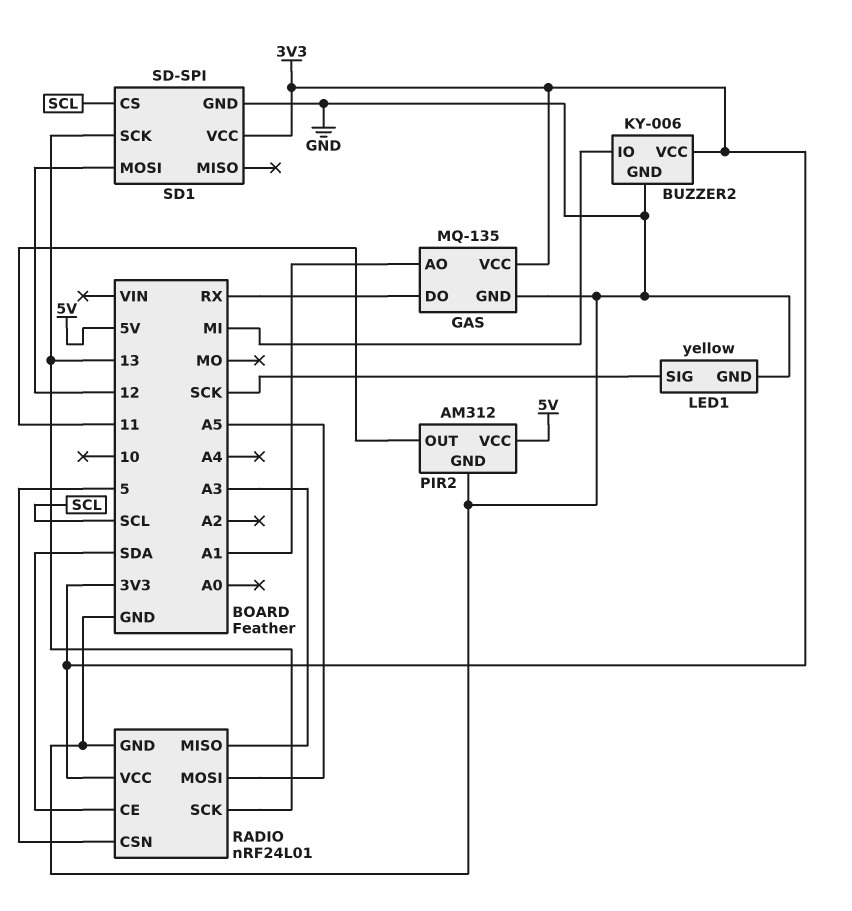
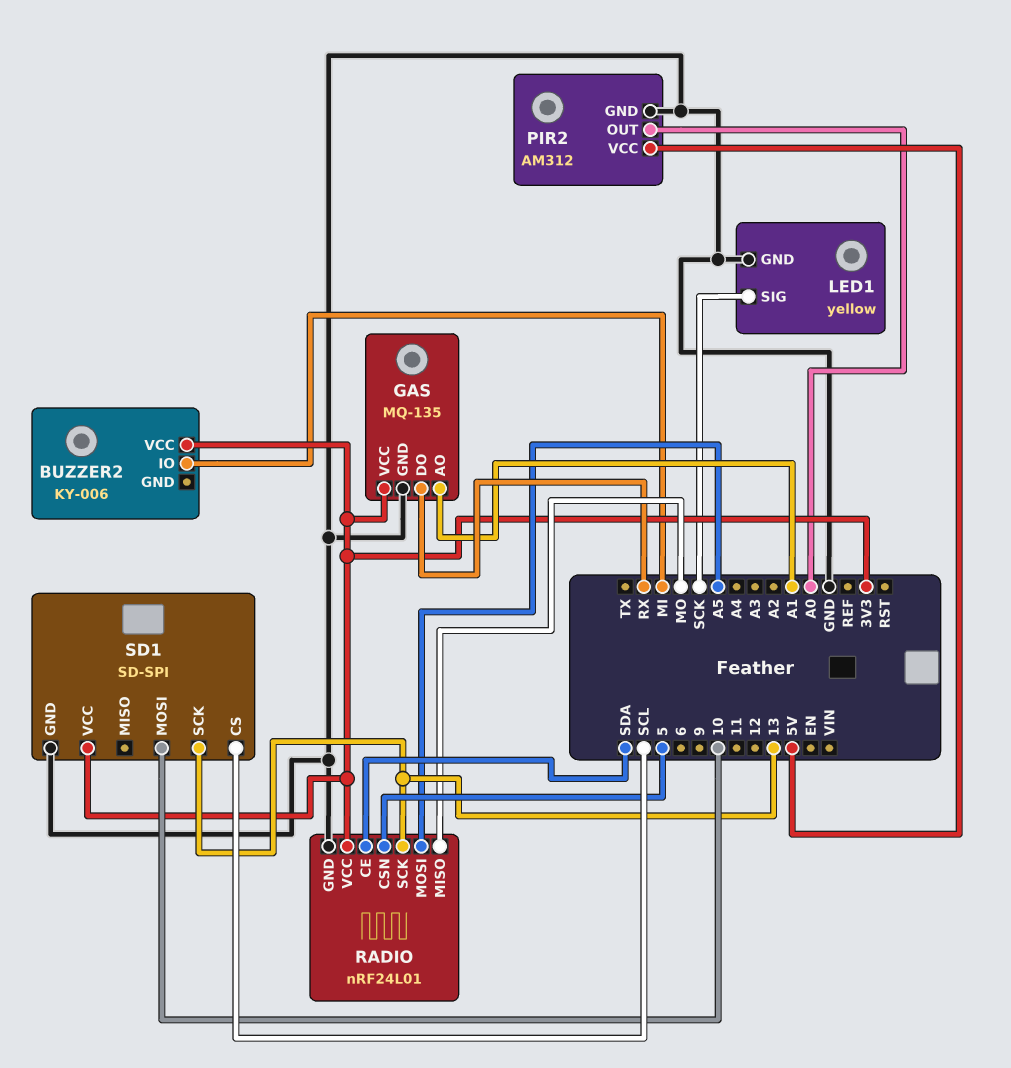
BUZZER2 pin GND: GND -> none
PIR2 pin OUT: 11 -> A0
RADIO pin MISO: A3 -> MO
SD1 pin MOSI: 12 -> 10

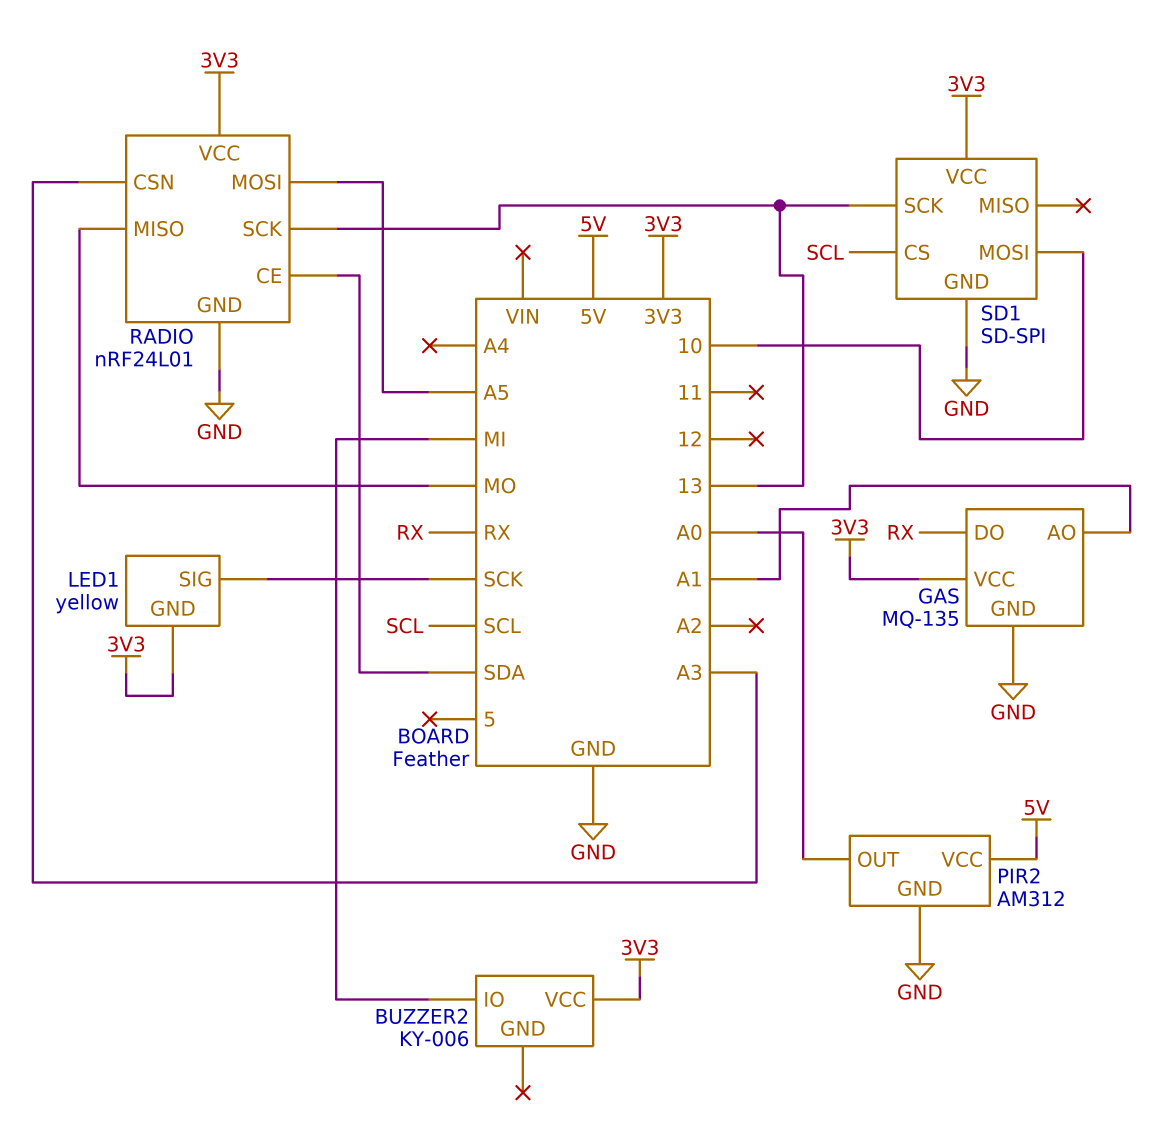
LED1 pin GND: GND -> 3V3
RADIO pin CSN: 5 -> A3

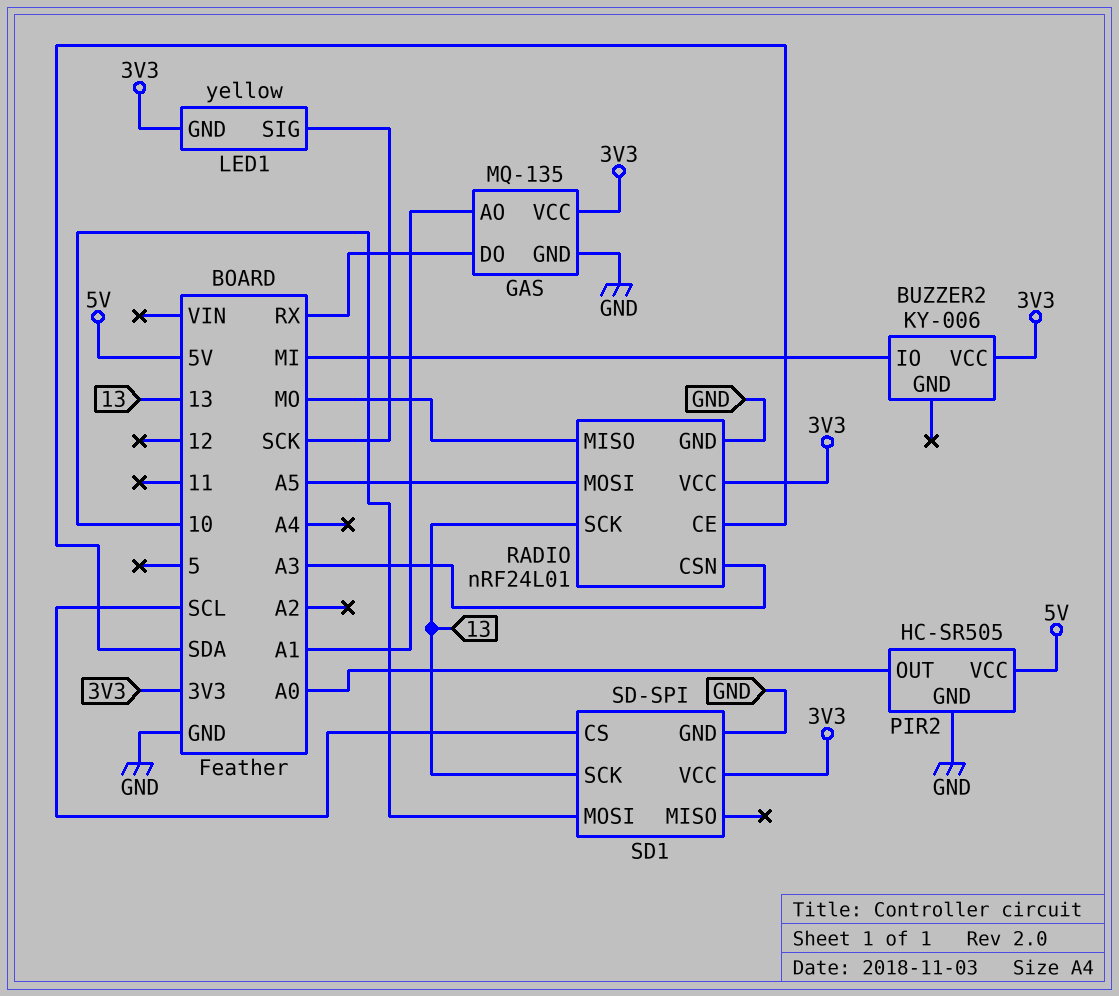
PIR2: AM312 -> HC-SR505

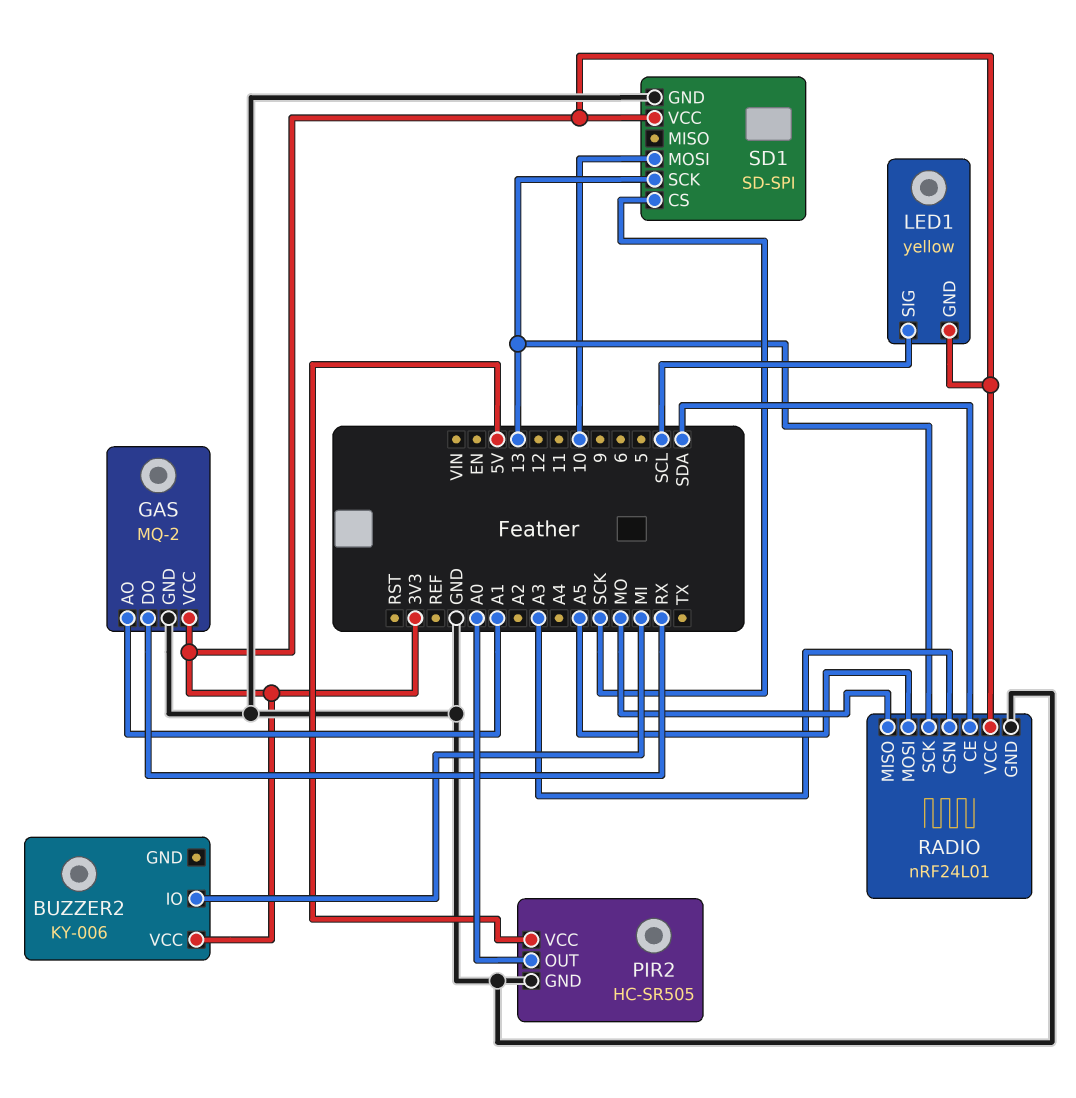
GAS: MQ-135 -> MQ-2
LED1 pin SIG: SCK -> SCL
SD1 pin CS: SCL -> SCK

